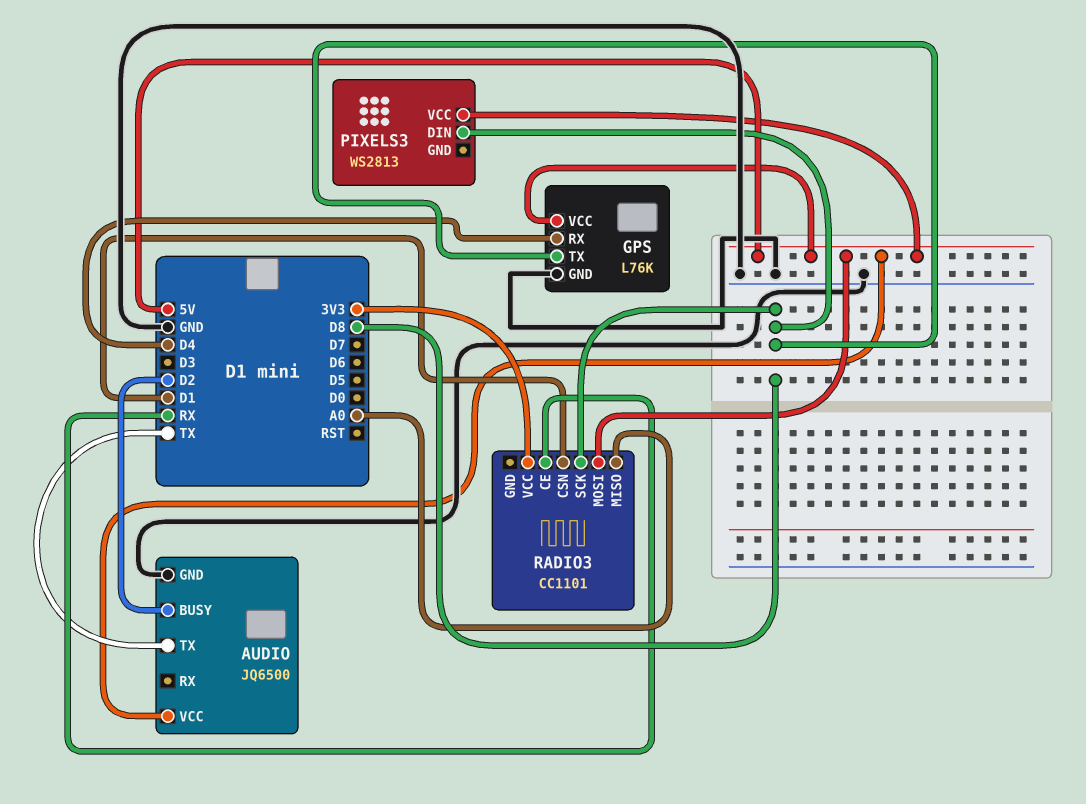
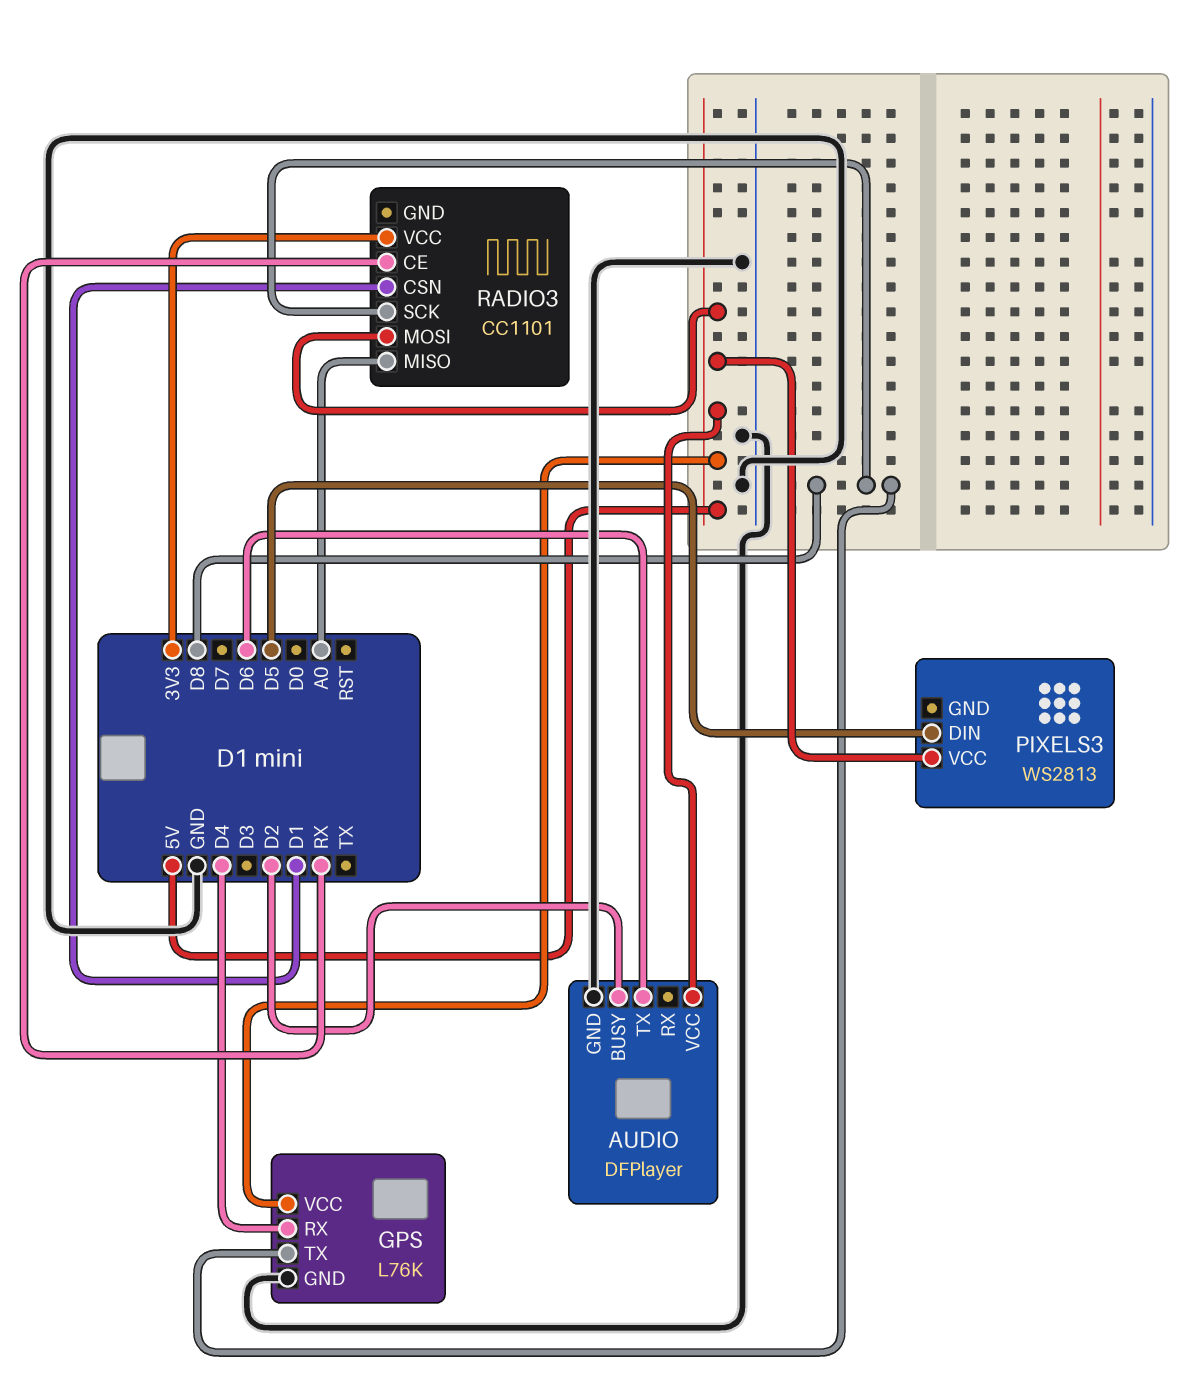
AUDIO: JQ6500 -> DFPlayer
AUDIO pin TX: TX -> D6
PIXELS3 pin DIN: D8 -> D5

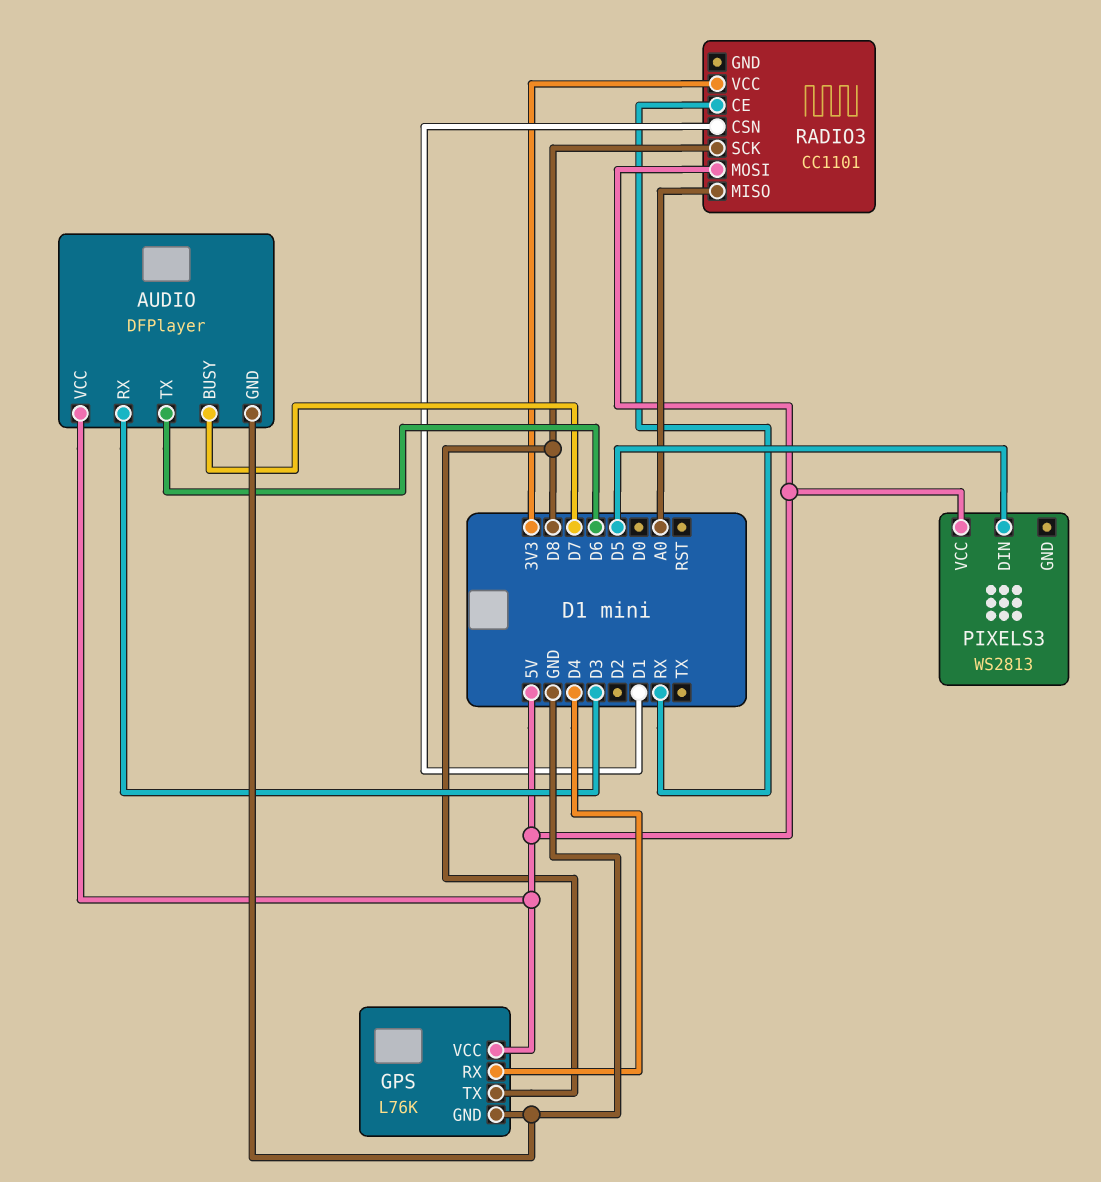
AUDIO pin BUSY: D2 -> D7
AUDIO pin RX: none -> D3

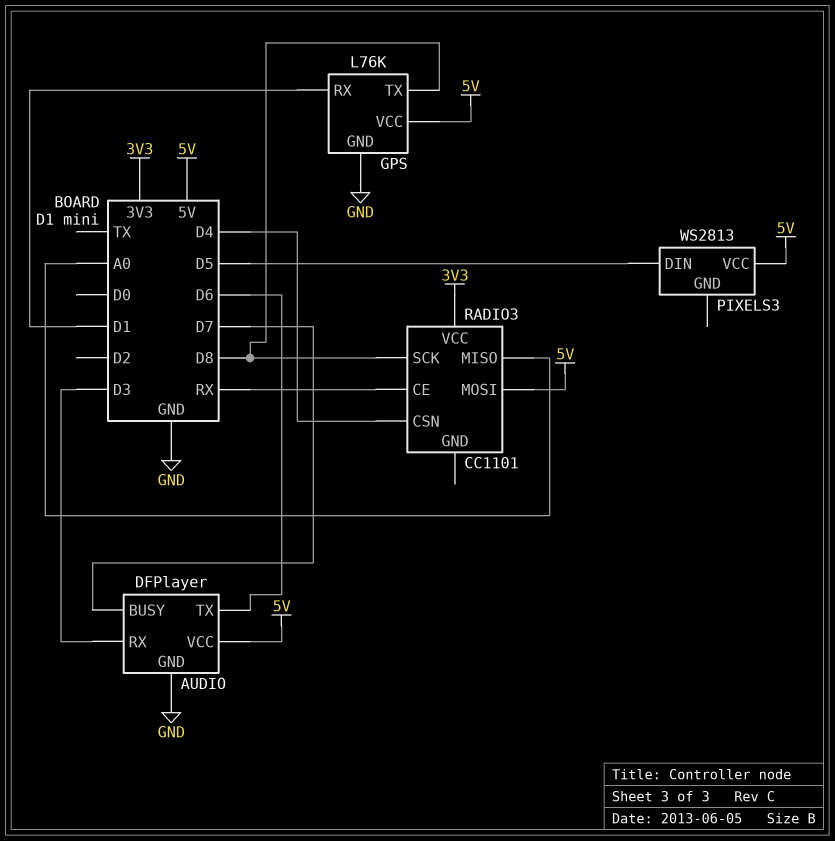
GPS pin RX: D4 -> D1
RADIO3 pin CSN: D1 -> D4

